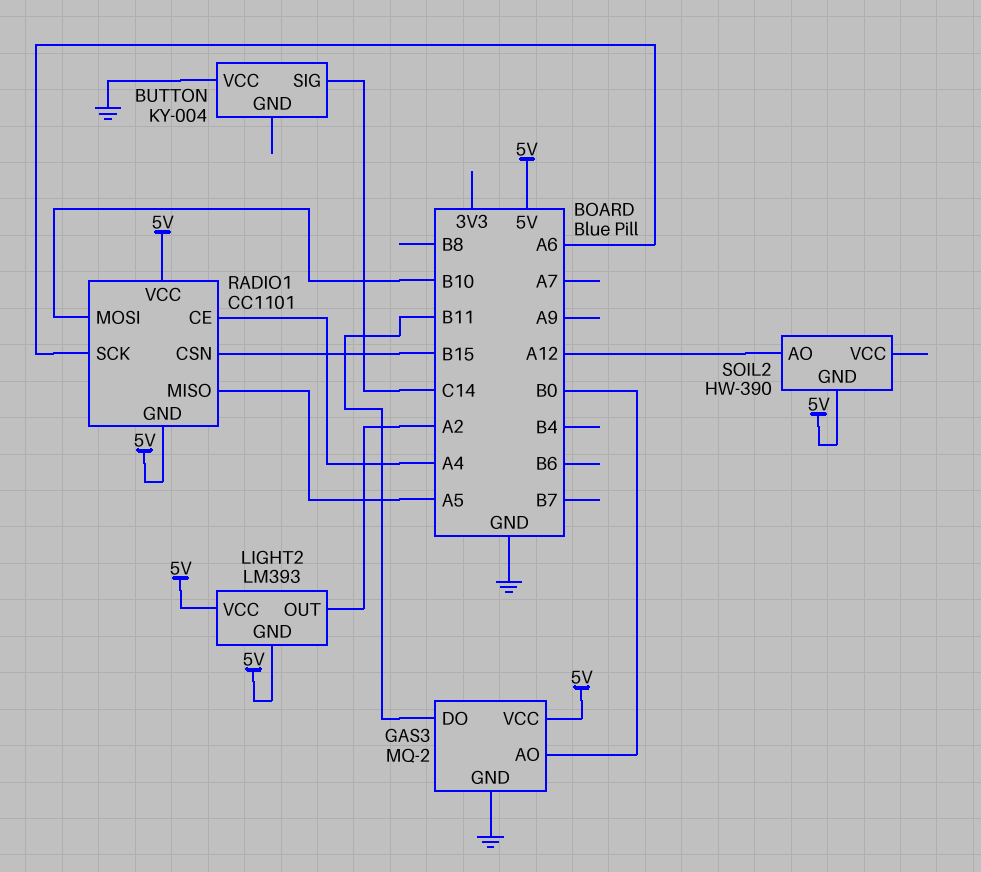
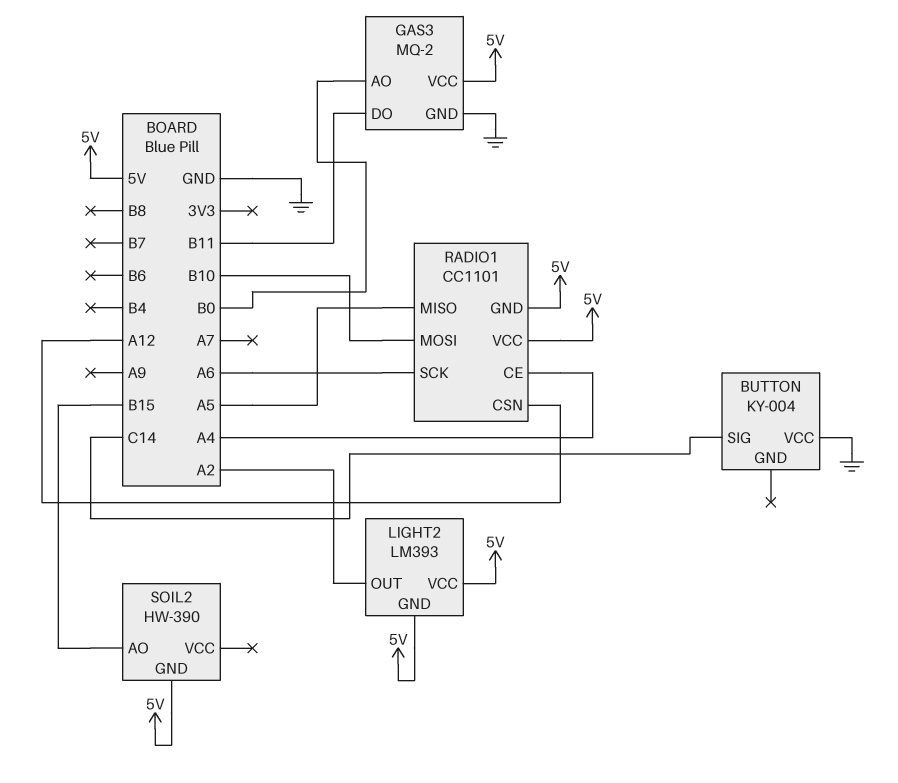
RADIO1 pin CSN: B15 -> A12
SOIL2 pin AO: A12 -> B15

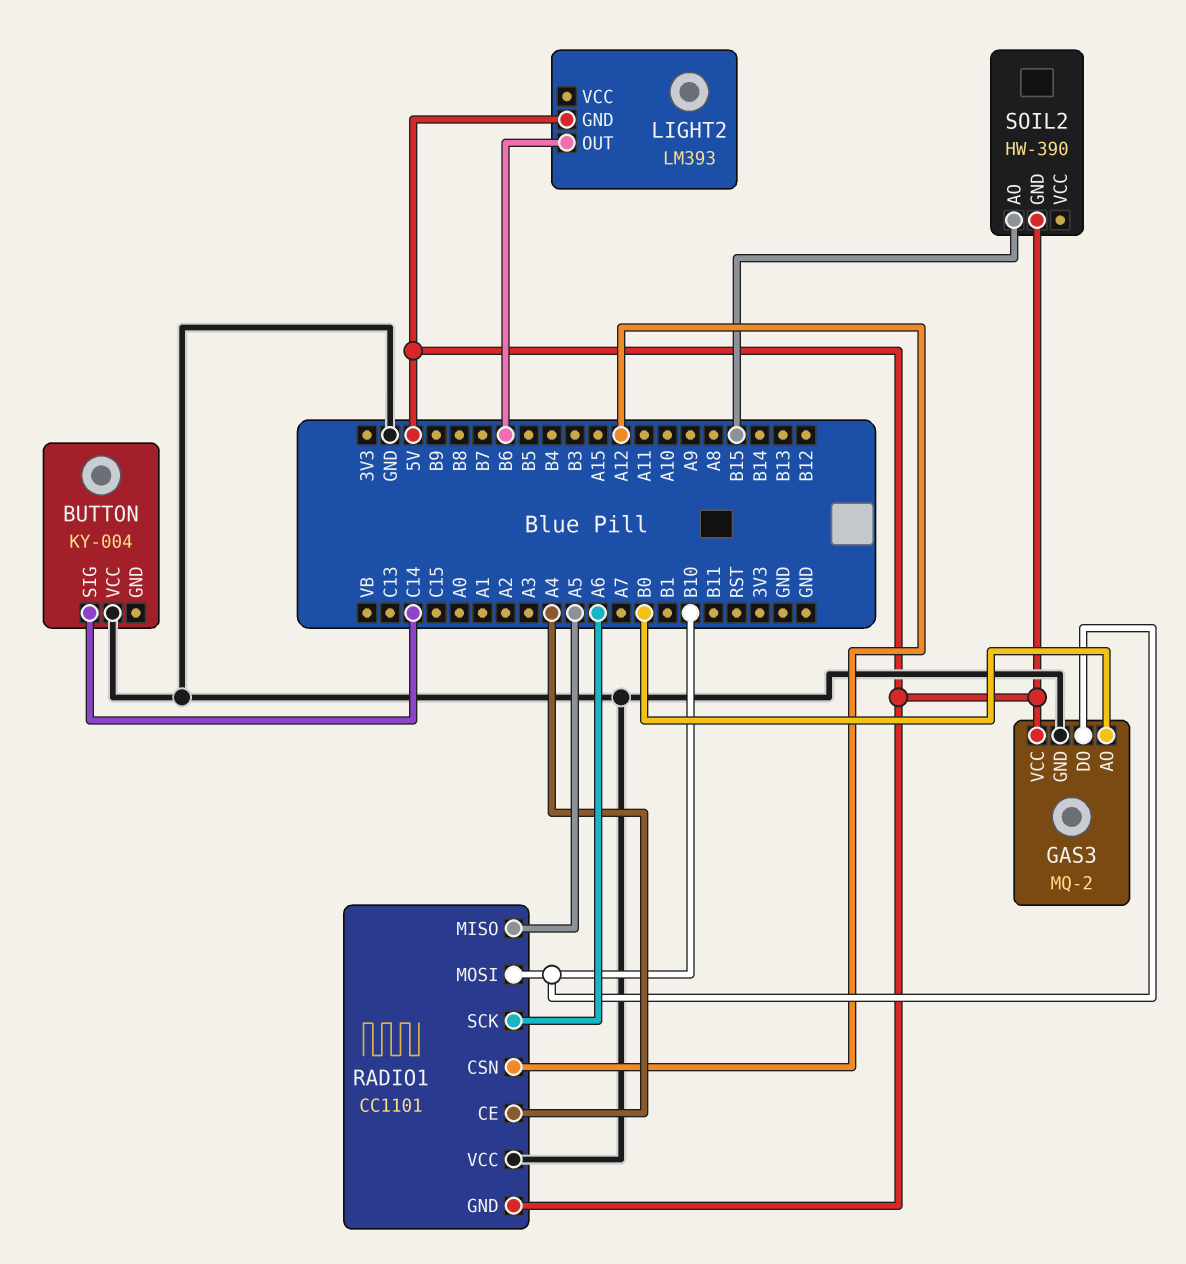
GAS3 pin DO: B11 -> B10
LIGHT2 pin OUT: A2 -> B6
LIGHT2 pin VCC: 5V -> none
RADIO1 pin VCC: 5V -> GND

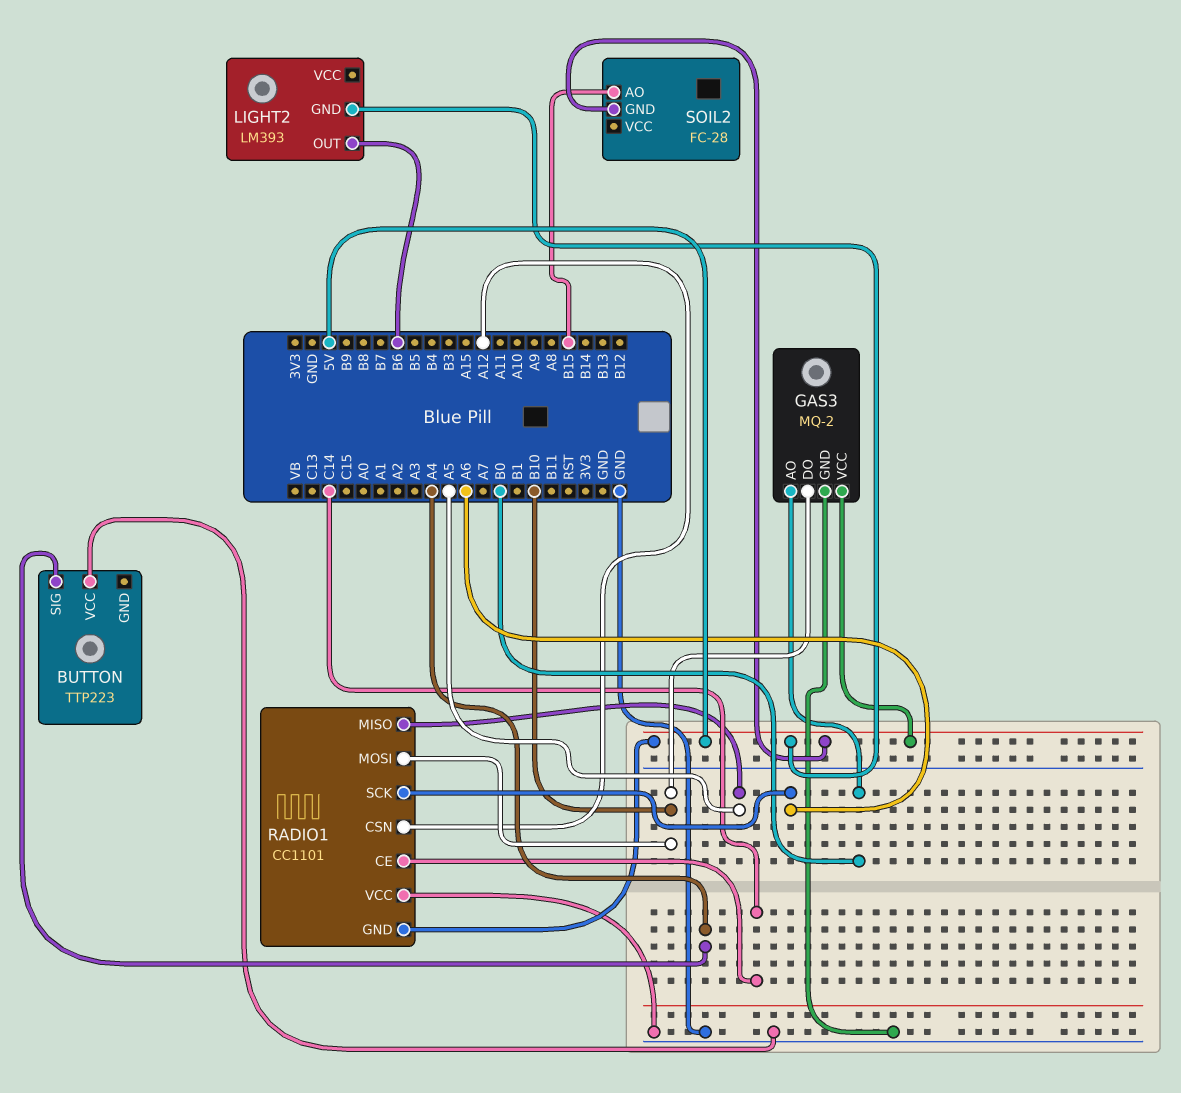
BUTTON: KY-004 -> TTP223
BUTTON pin SIG: C14 -> A4
RADIO1 pin CE: A4 -> C14
SOIL2: HW-390 -> FC-28

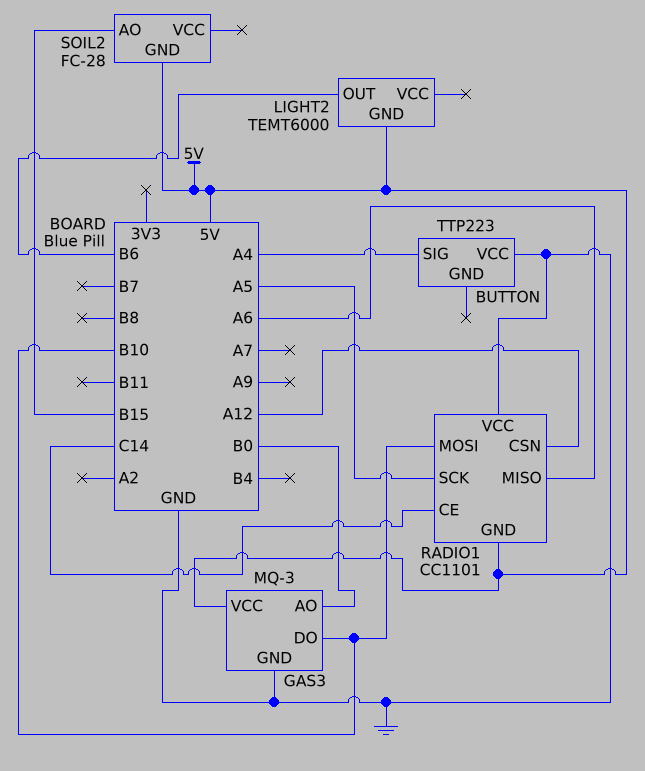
GAS3: MQ-2 -> MQ-3
LIGHT2: LM393 -> TEMT6000
RADIO1 pin MISO: A5 -> A6
RADIO1 pin SCK: A6 -> A5

